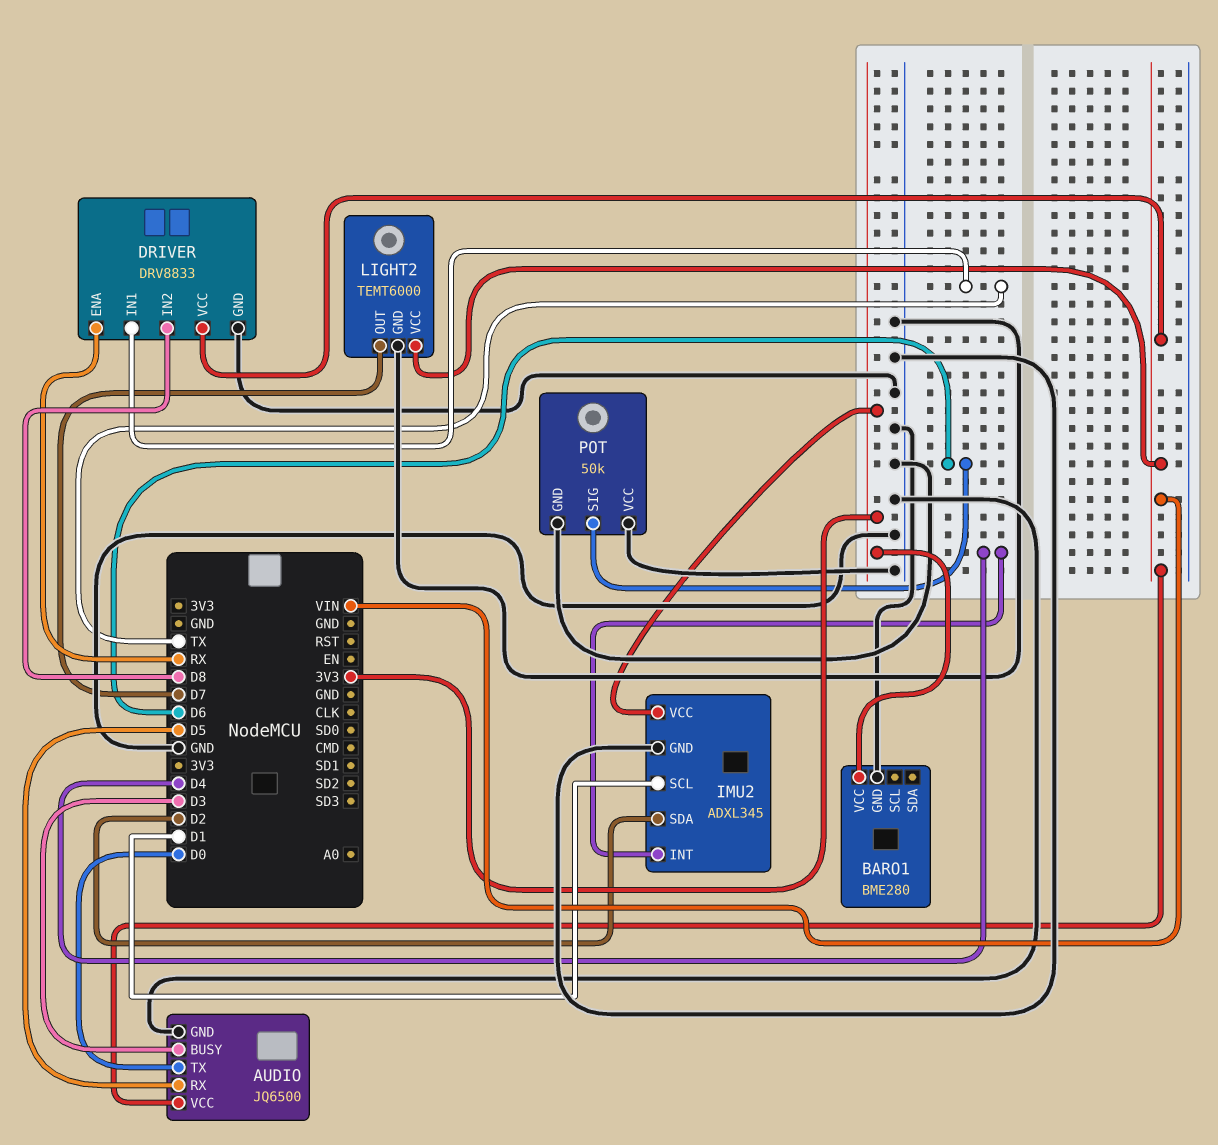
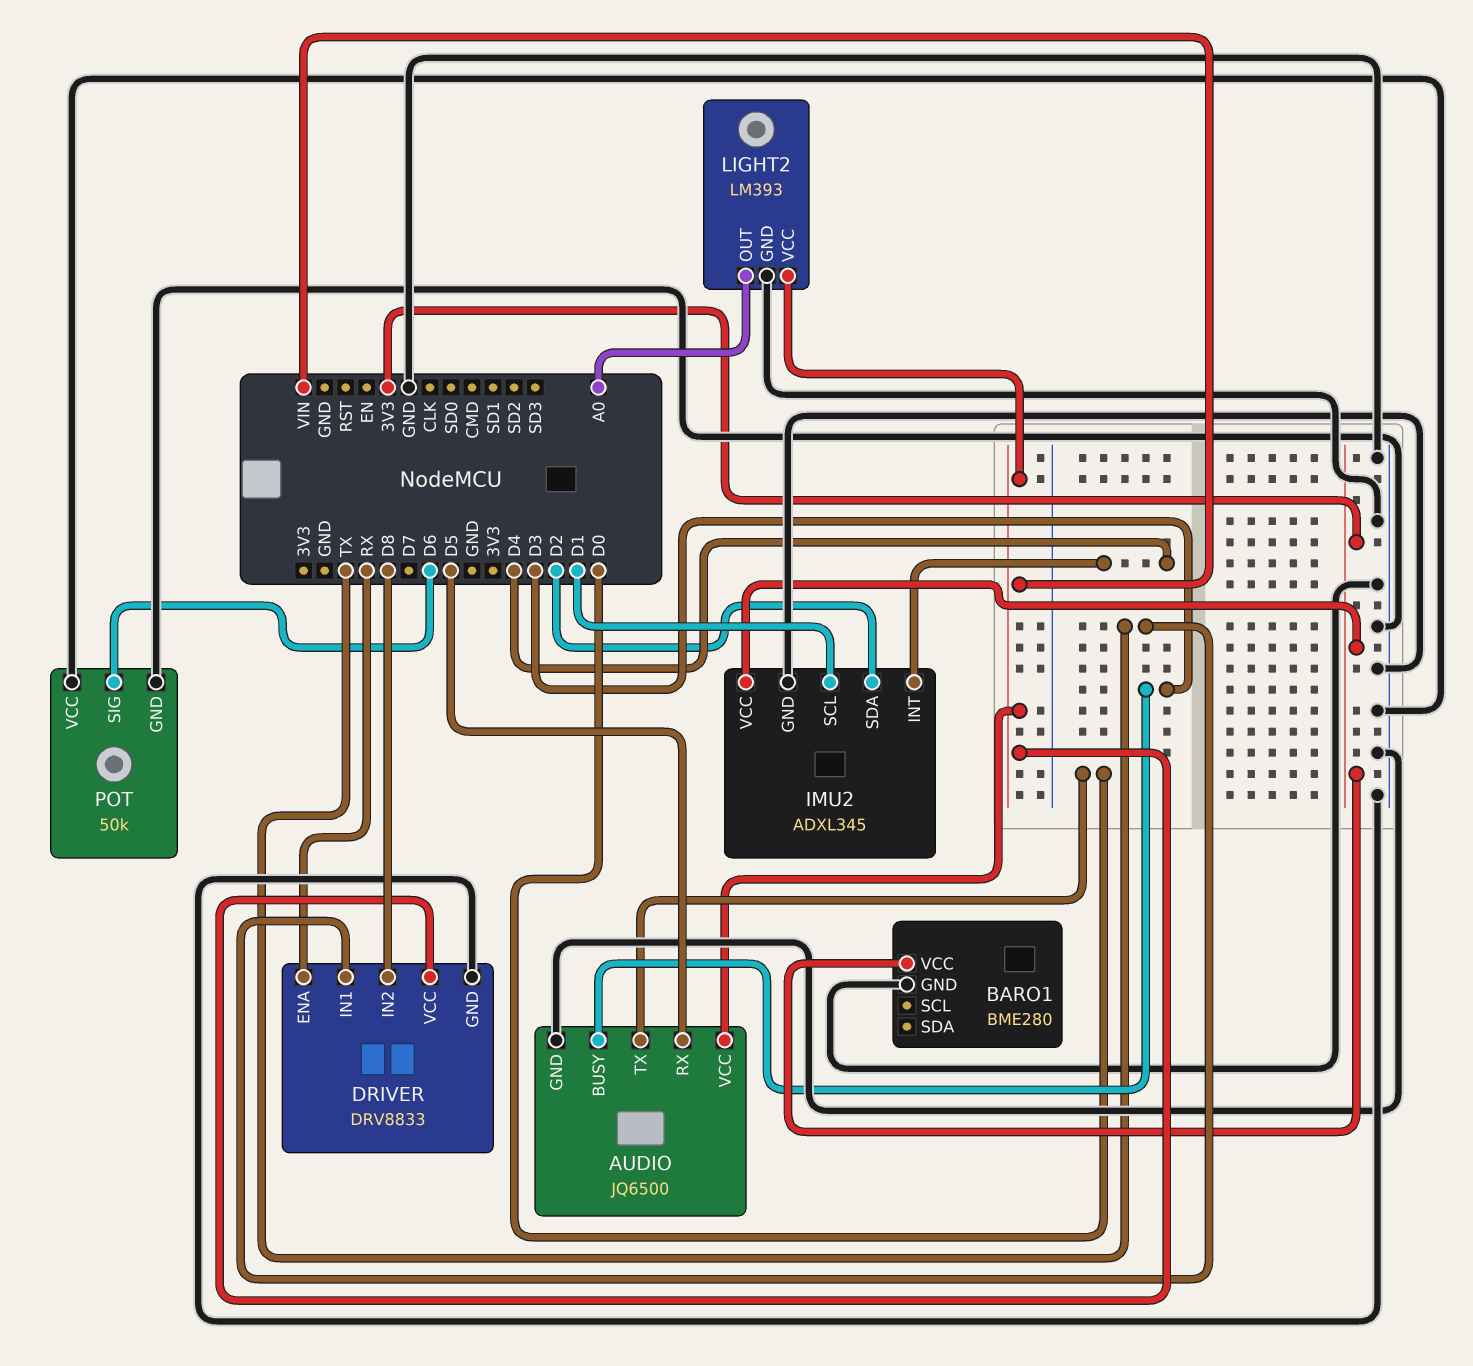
LIGHT2: TEMT6000 -> LM393
LIGHT2 pin OUT: D7 -> A0

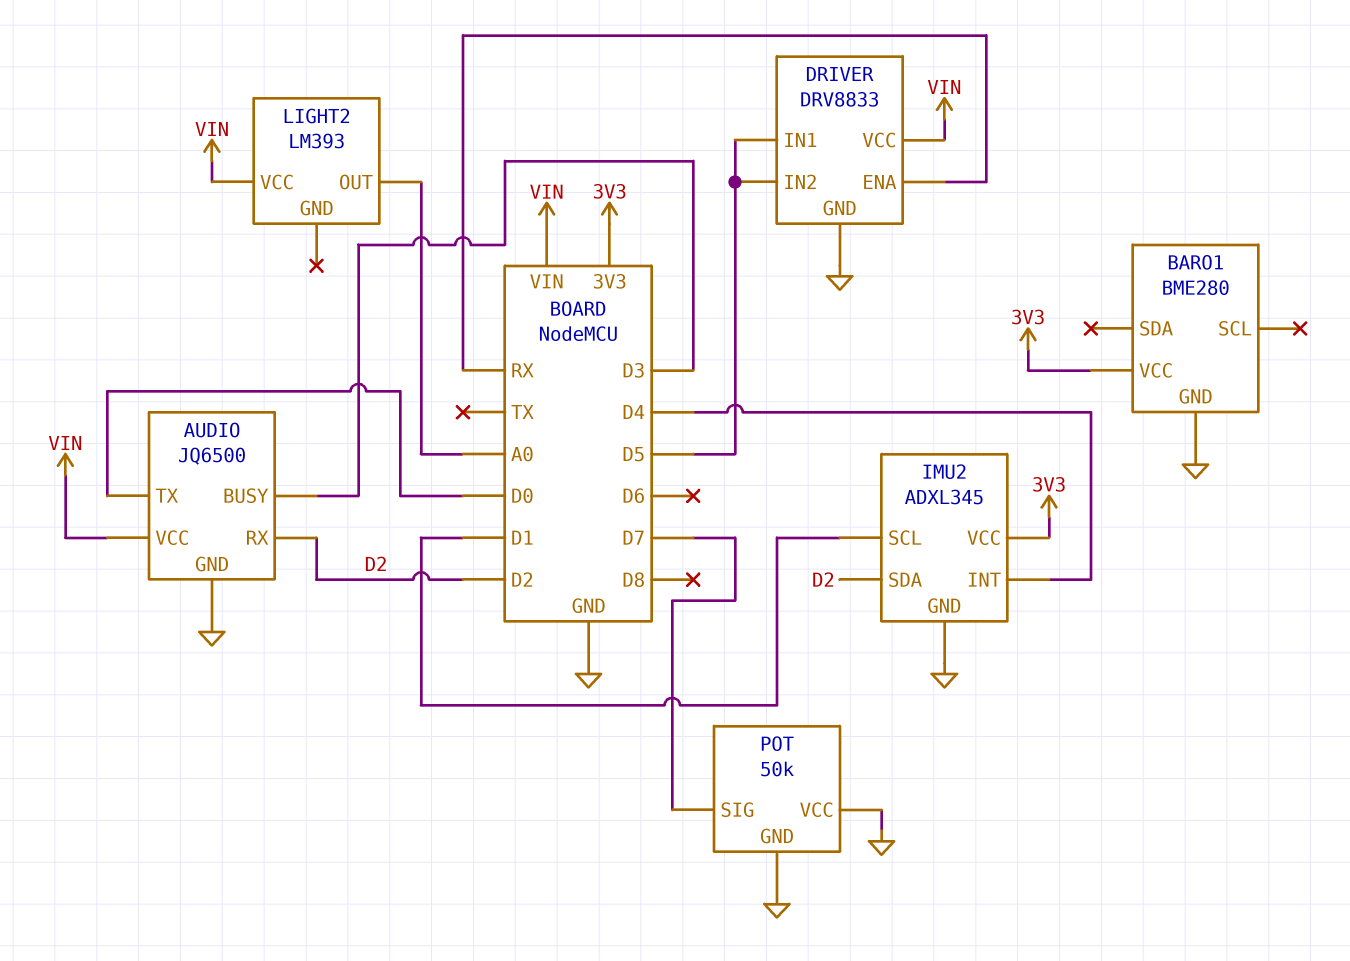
AUDIO pin RX: D5 -> D2
DRIVER pin IN1: TX -> D5
DRIVER pin IN2: D8 -> D5
LIGHT2 pin GND: GND -> none
POT pin SIG: D6 -> D7

